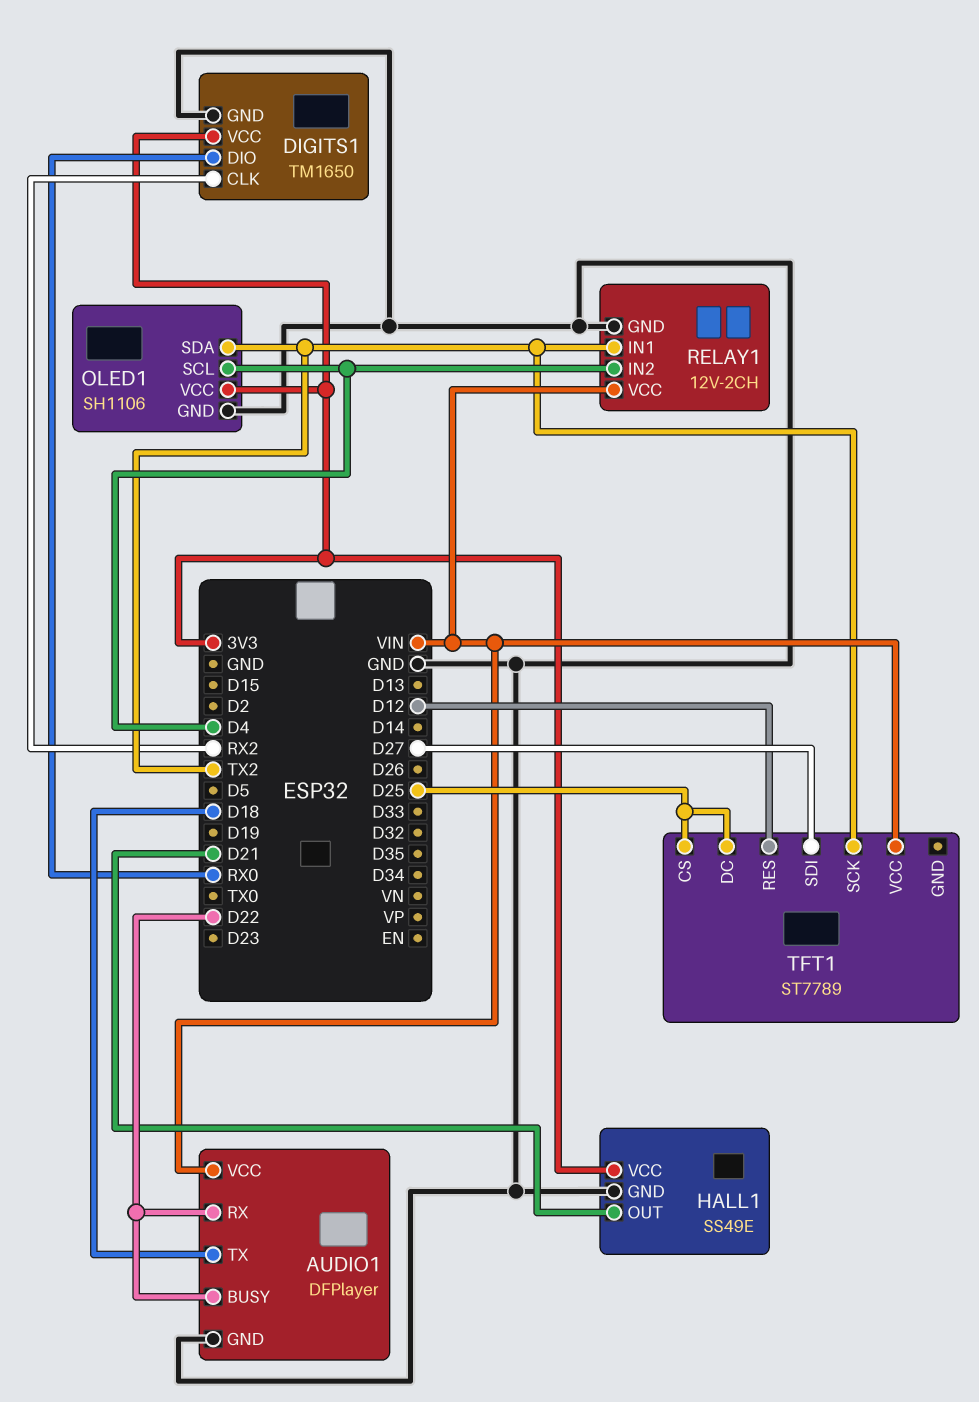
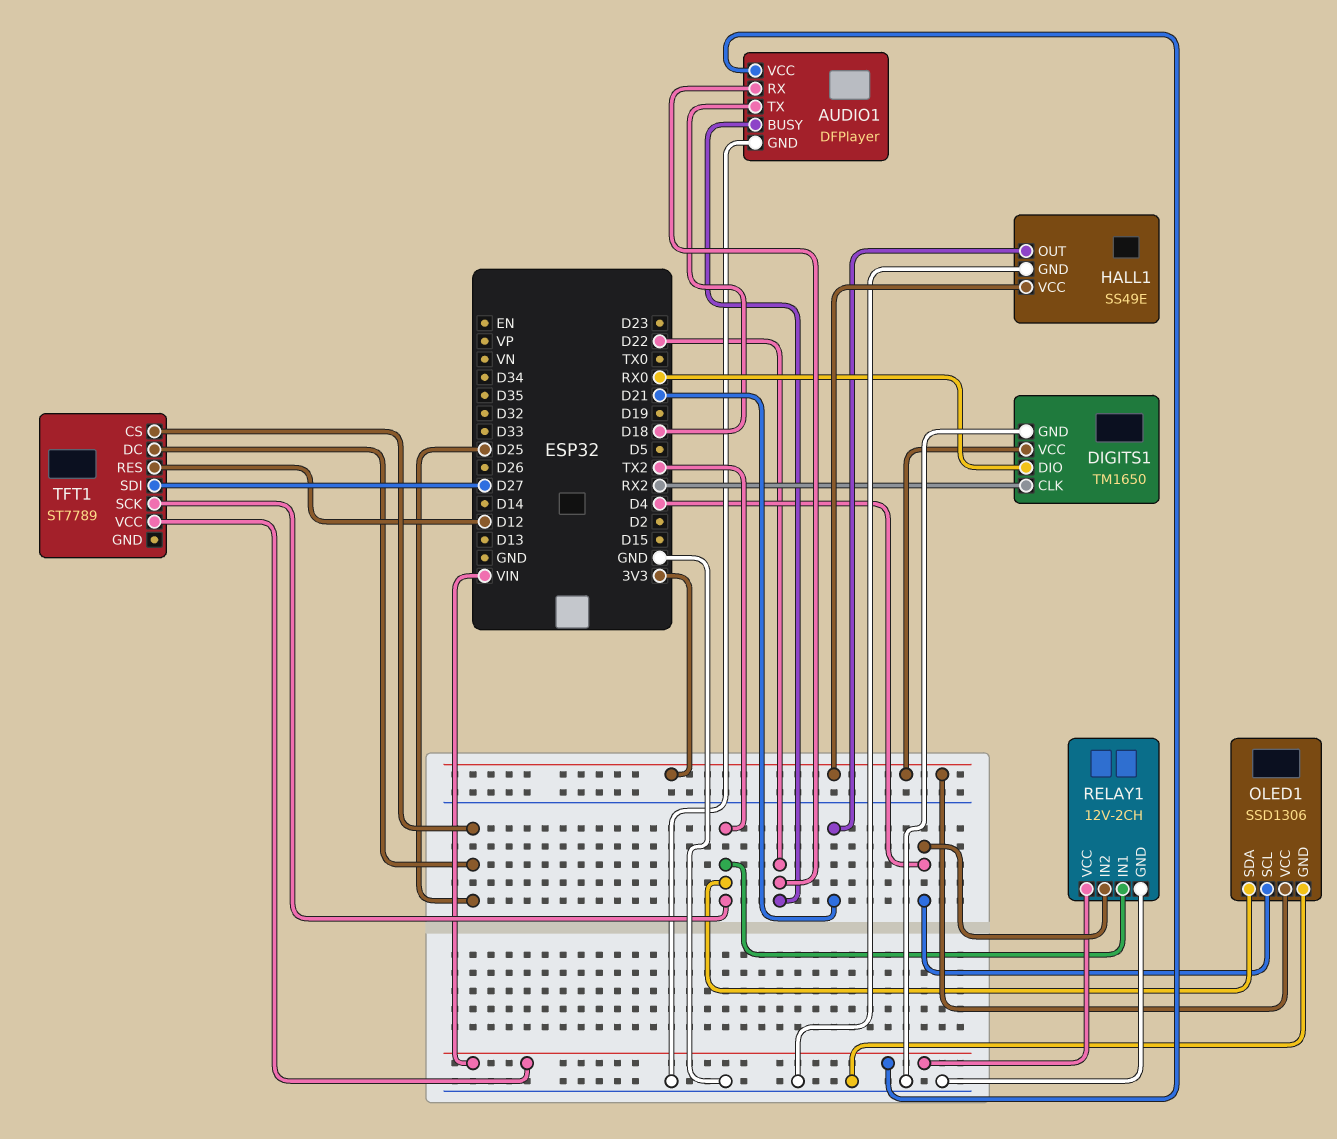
OLED1: SH1106 -> SSD1306

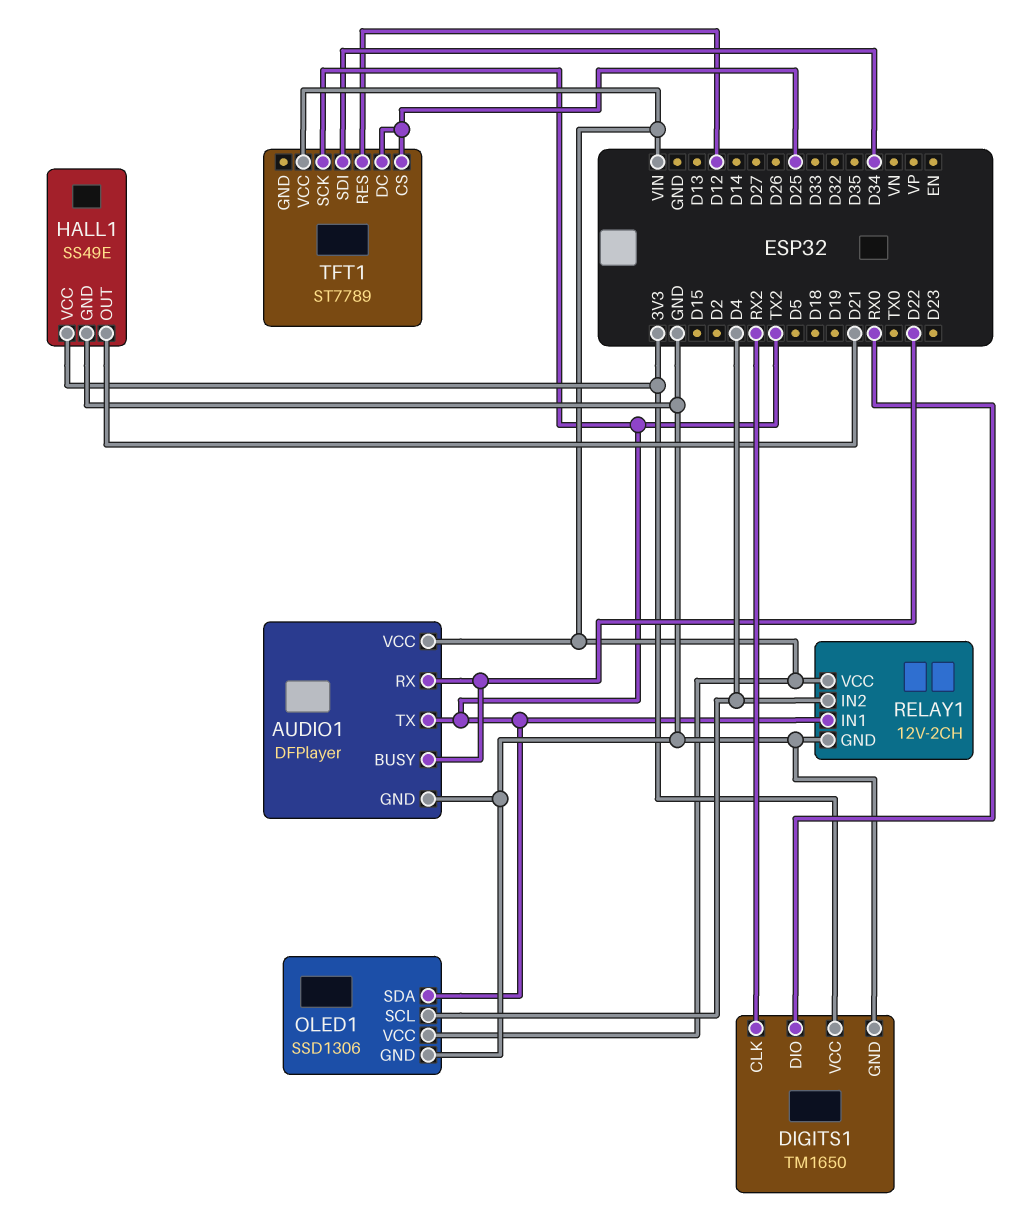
AUDIO1 pin TX: D18 -> TX2
OLED1 pin VCC: 3V3 -> VIN
TFT1 pin SDI: D27 -> D34

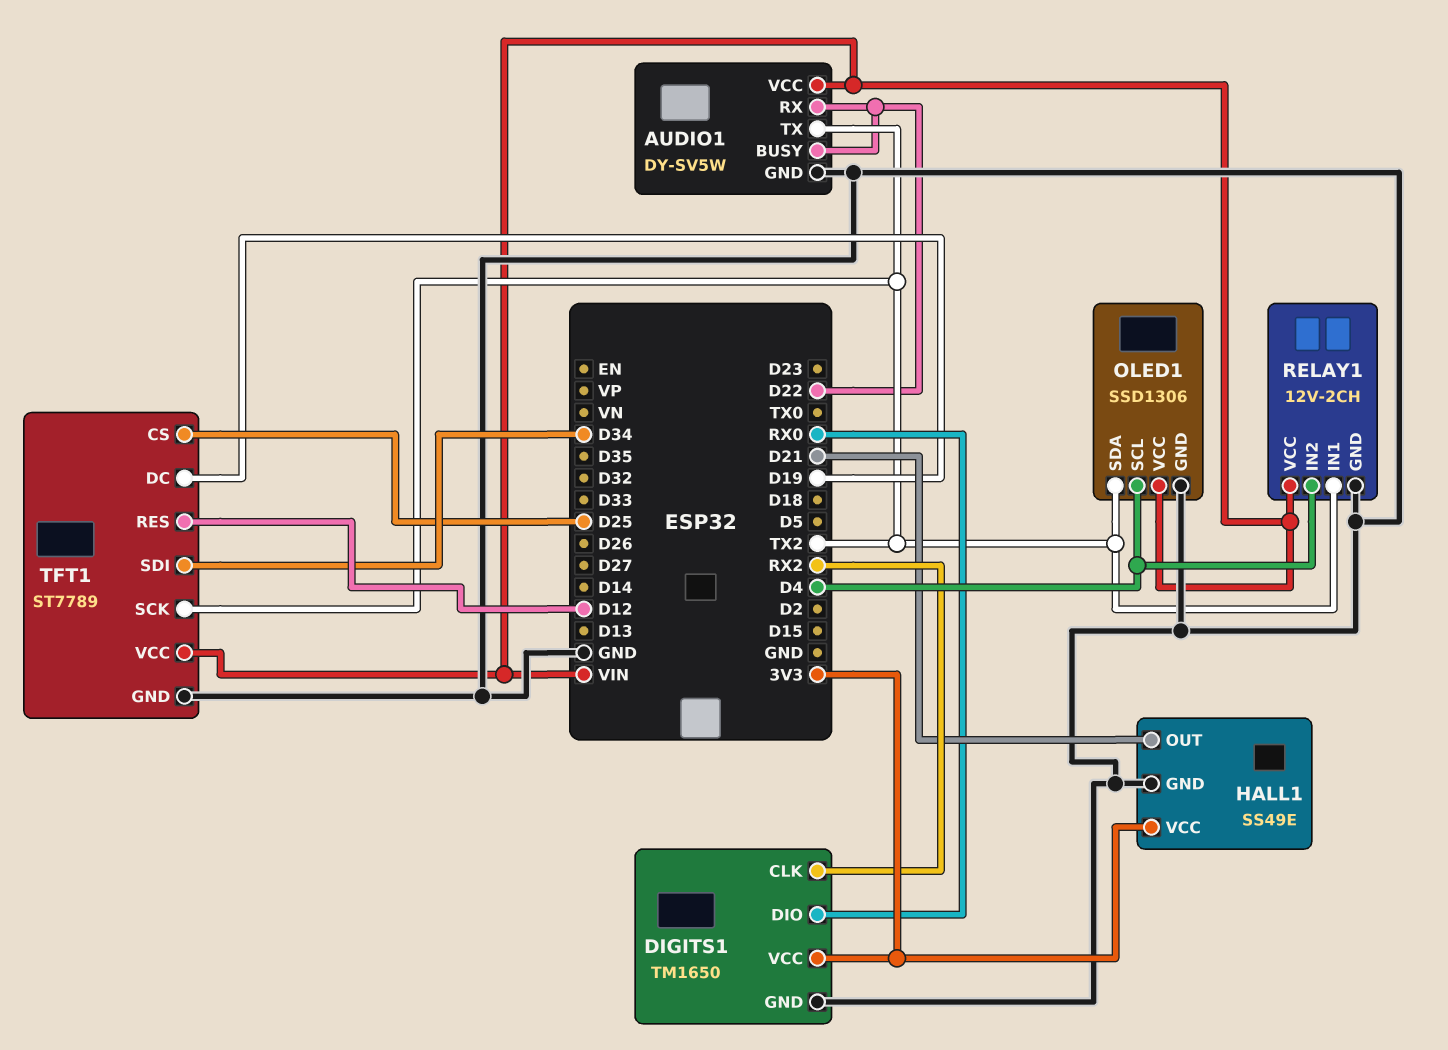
AUDIO1: DFPlayer -> DY-SV5W
TFT1 pin DC: D25 -> D19
TFT1 pin GND: none -> GND

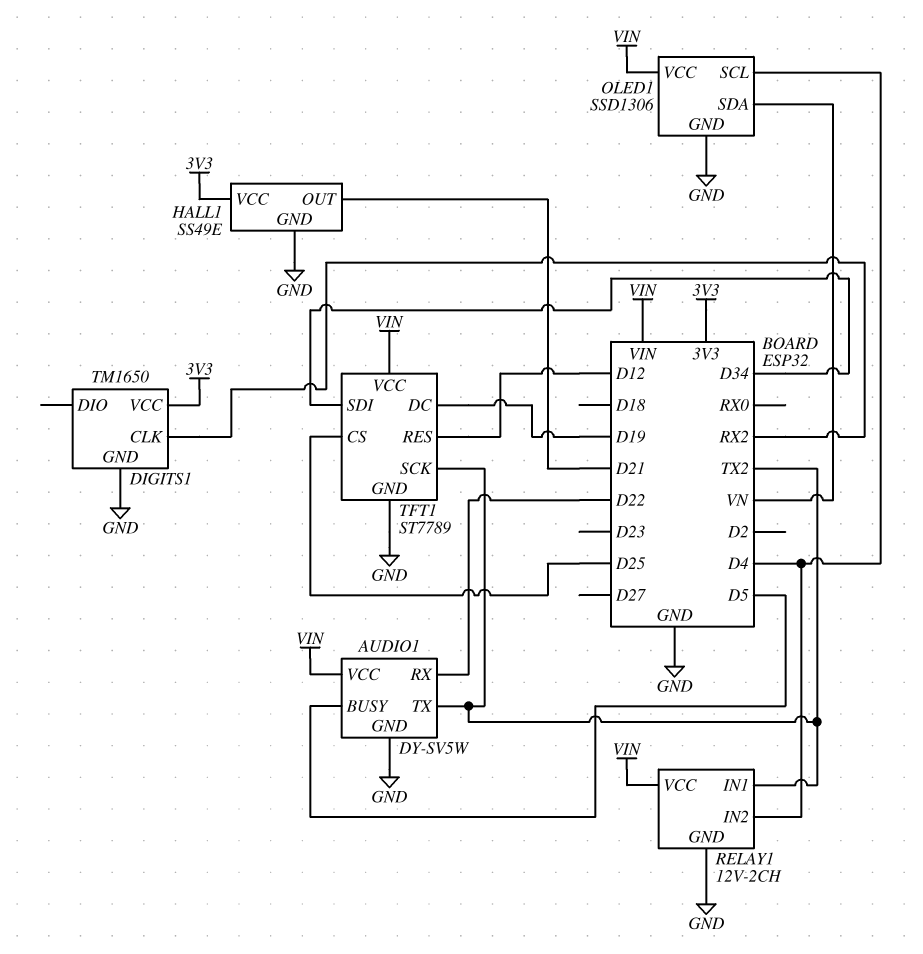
AUDIO1 pin BUSY: D22 -> D5
DIGITS1 pin DIO: RX0 -> none
OLED1 pin SDA: TX2 -> VN

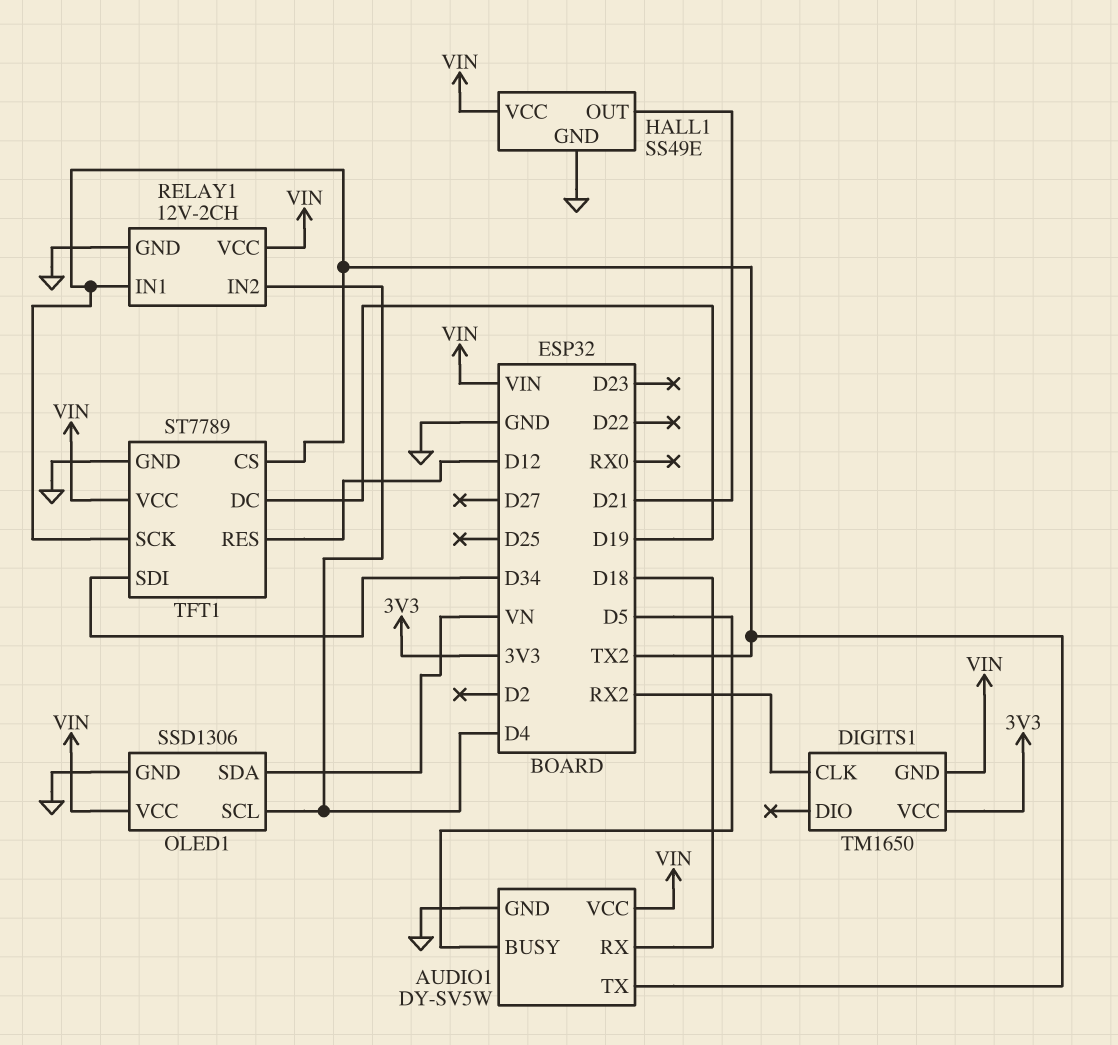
AUDIO1 pin RX: D22 -> D18
DIGITS1 pin GND: GND -> VIN
HALL1 pin VCC: 3V3 -> VIN
TFT1 pin CS: D25 -> TX2

